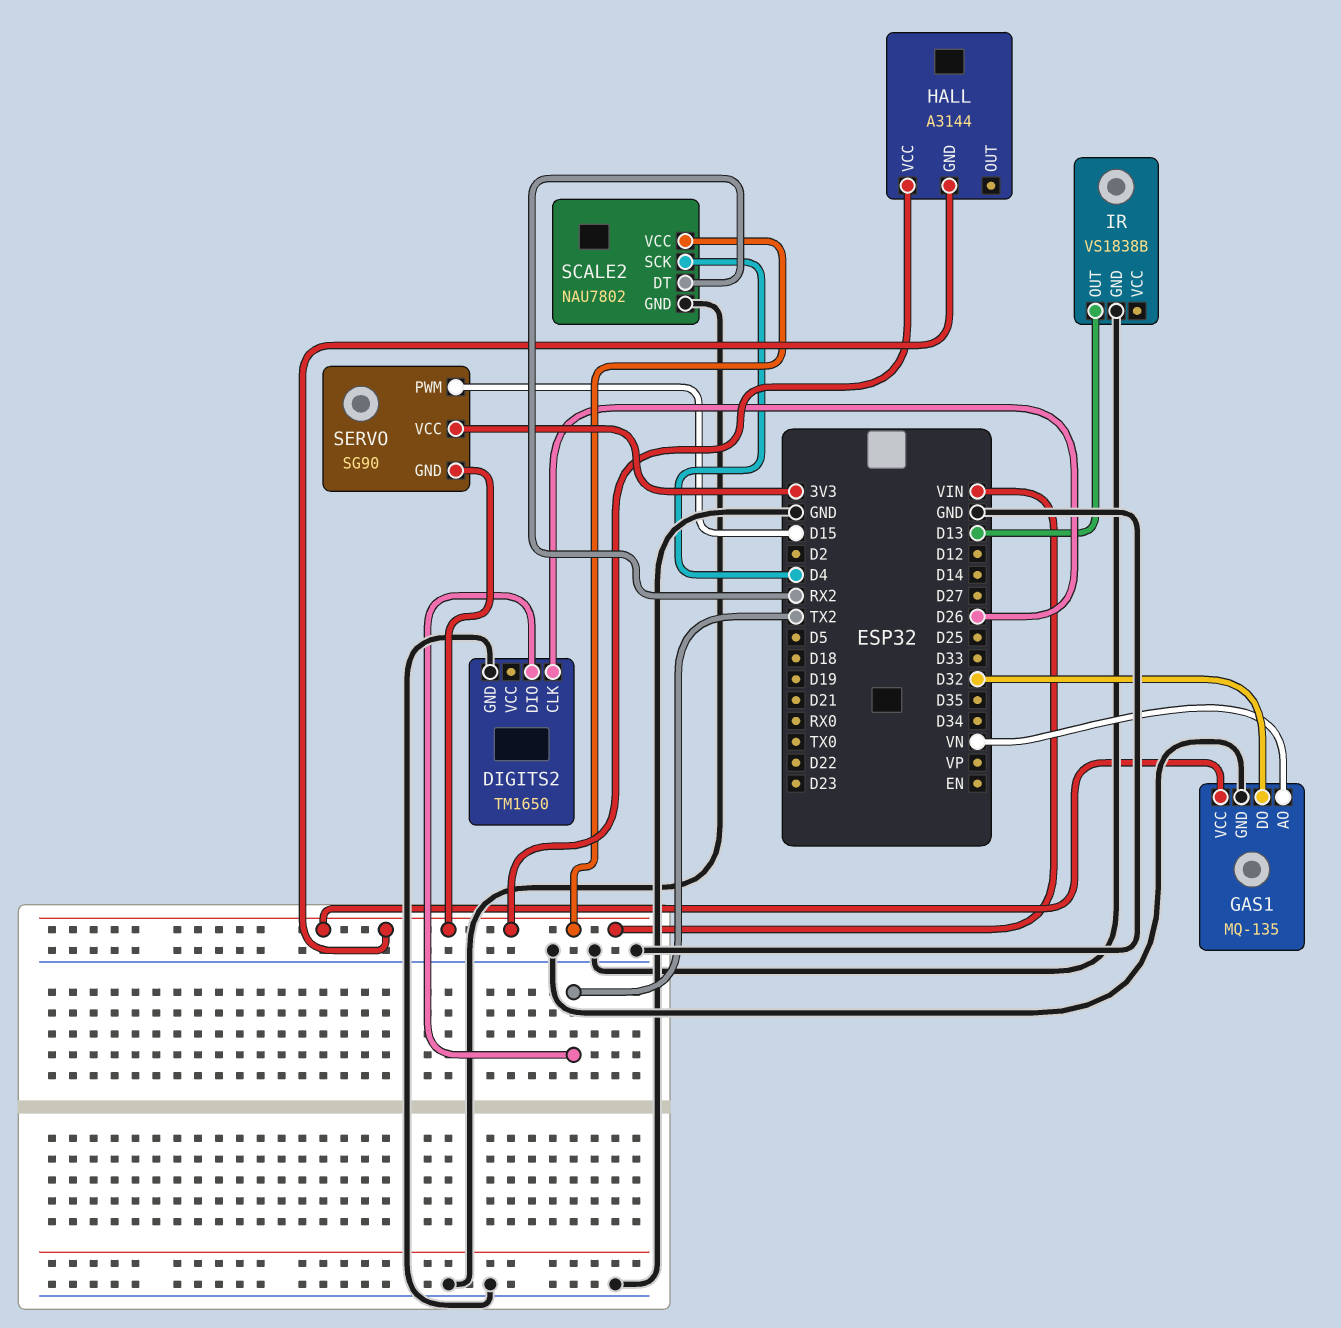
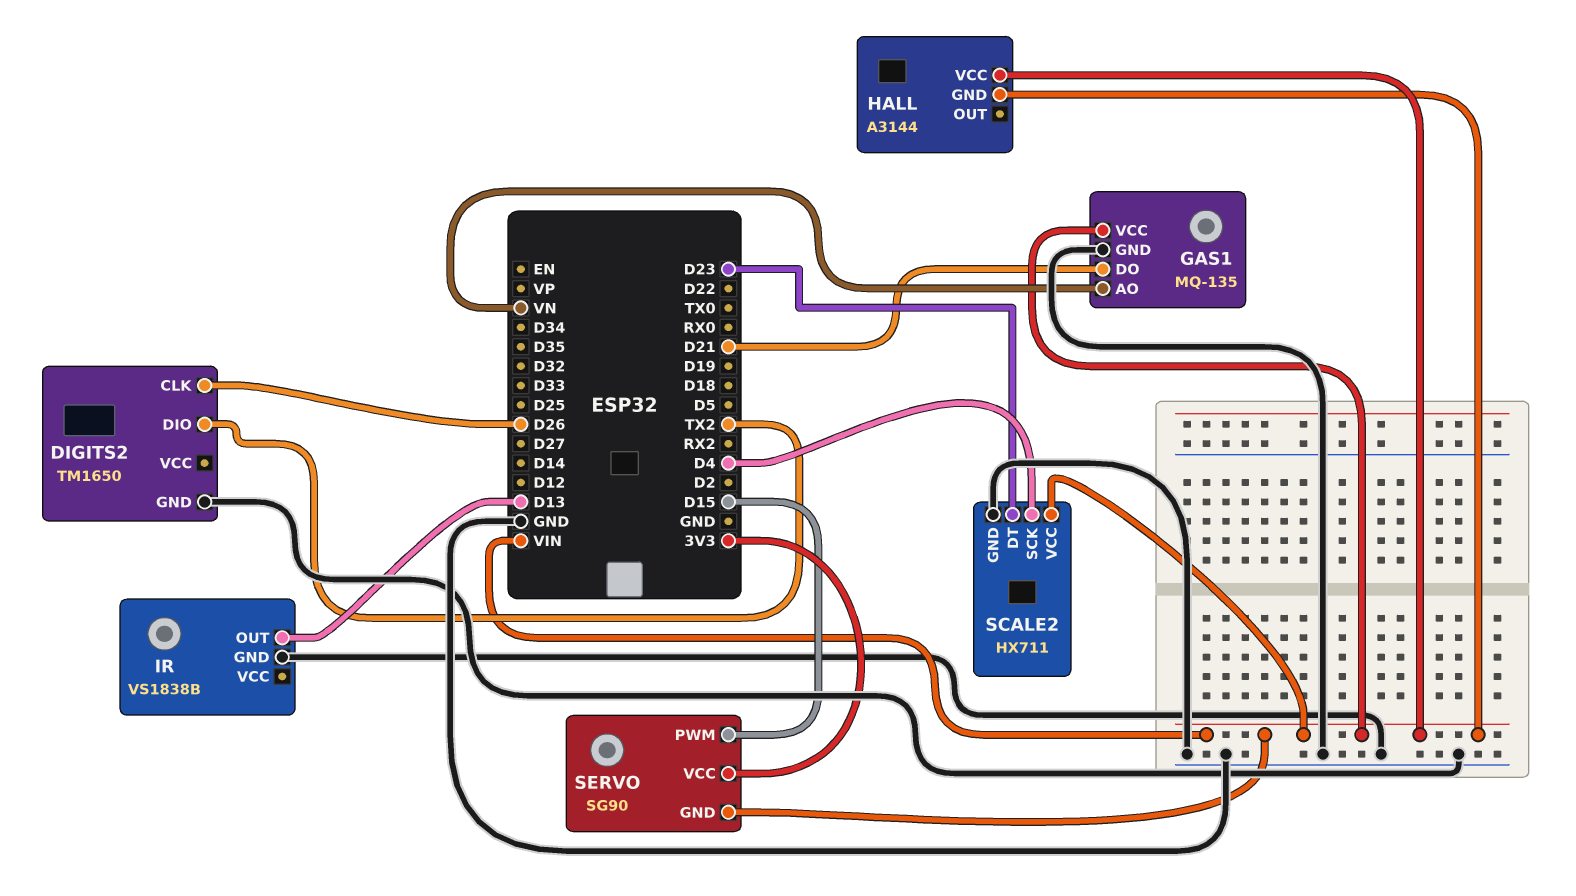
GAS1 pin DO: D32 -> D21
SCALE2: NAU7802 -> HX711
SCALE2 pin DT: RX2 -> D23

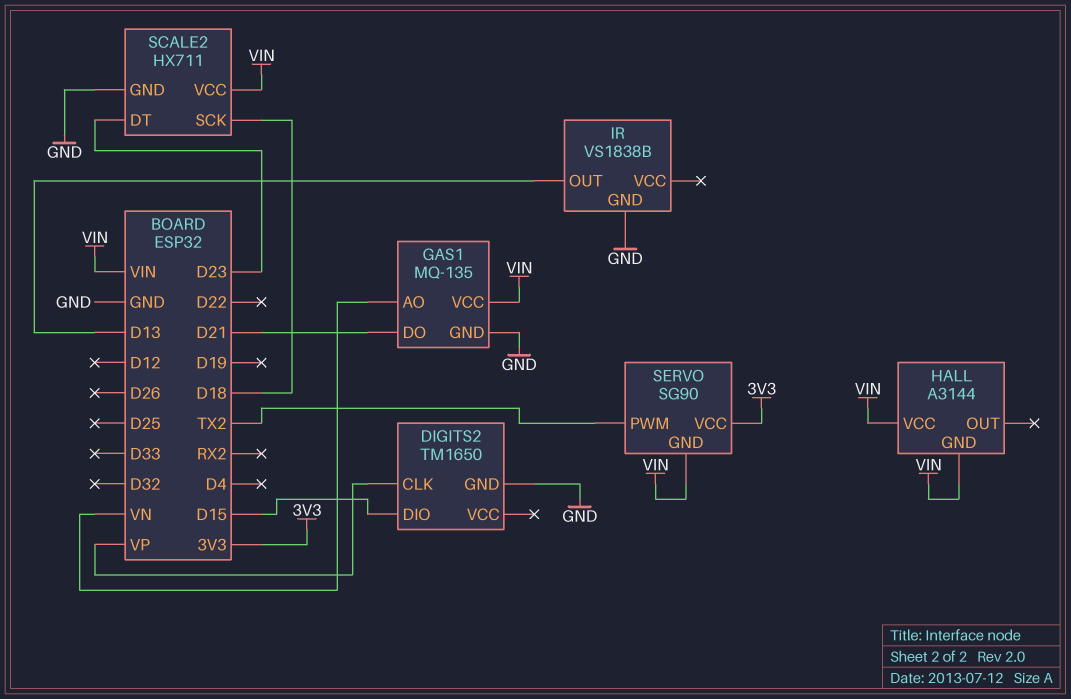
DIGITS2 pin CLK: D26 -> VP
DIGITS2 pin DIO: TX2 -> D15
SCALE2 pin SCK: D4 -> D18
SERVO pin PWM: D15 -> TX2

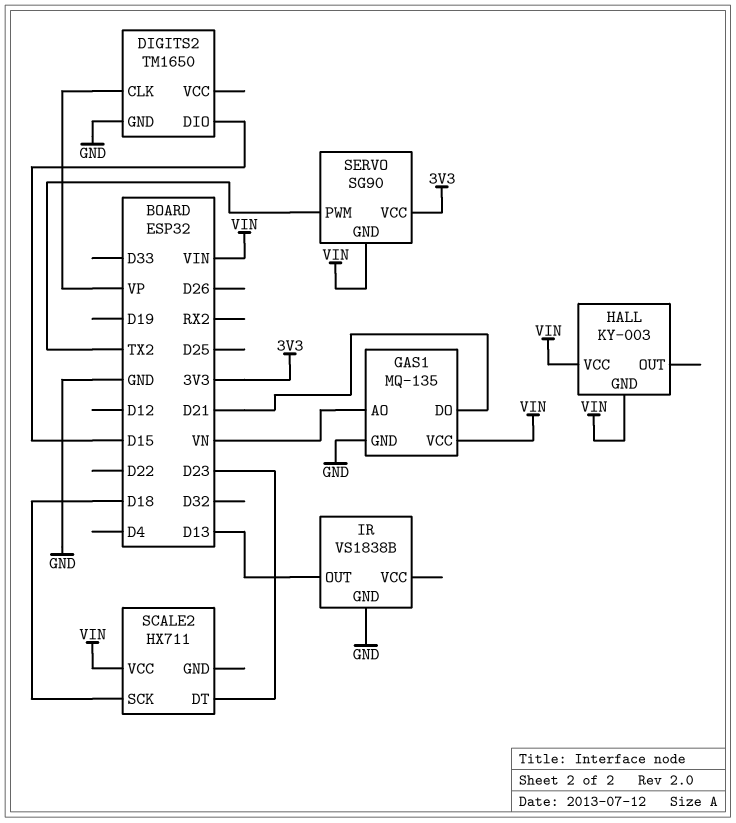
HALL: A3144 -> KY-003
SCALE2 pin GND: GND -> none

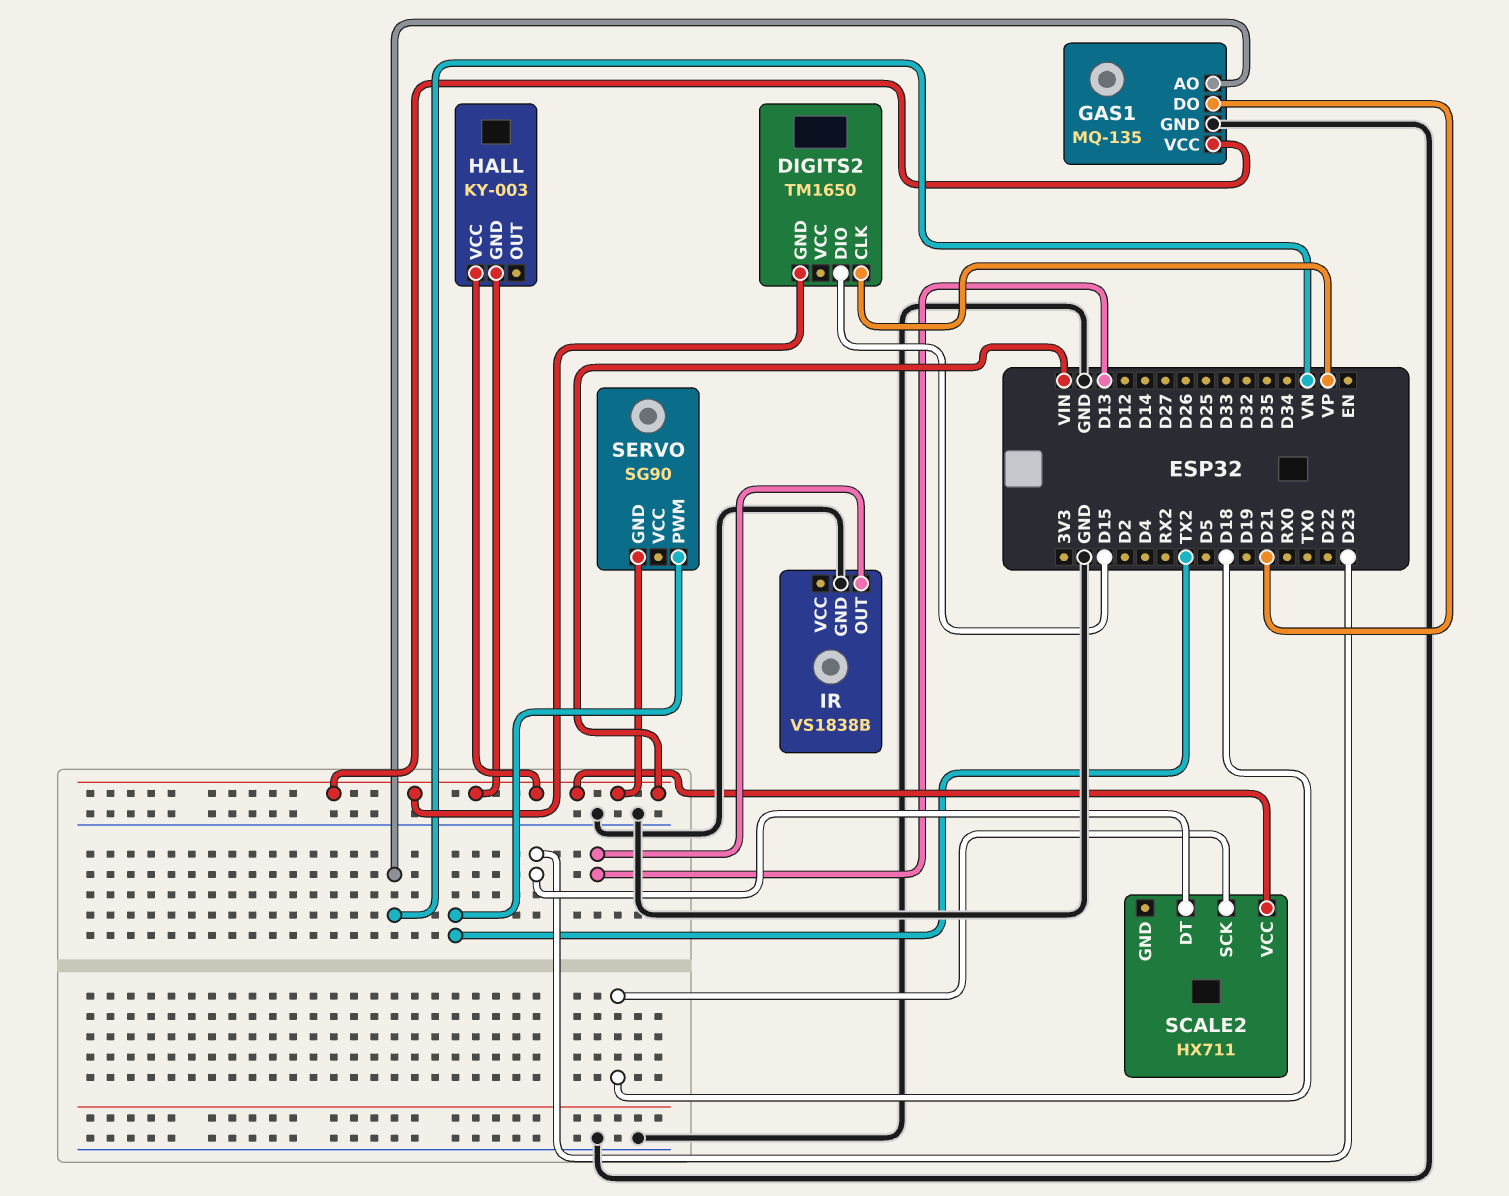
DIGITS2 pin GND: GND -> VIN
SERVO pin VCC: 3V3 -> none

